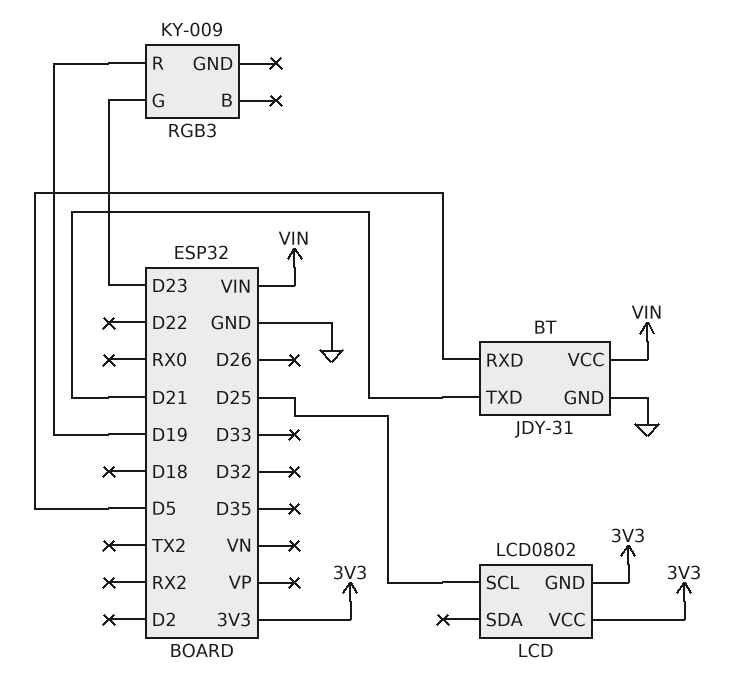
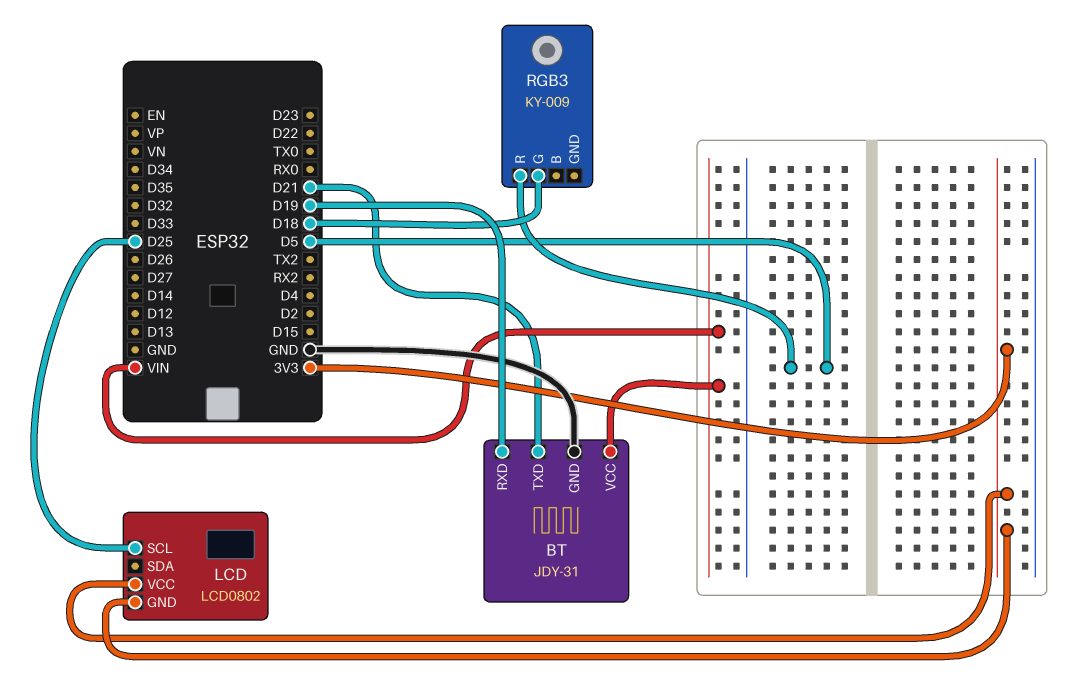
BT pin RXD: D5 -> D19
RGB3 pin G: D23 -> D18
RGB3 pin R: D19 -> D5

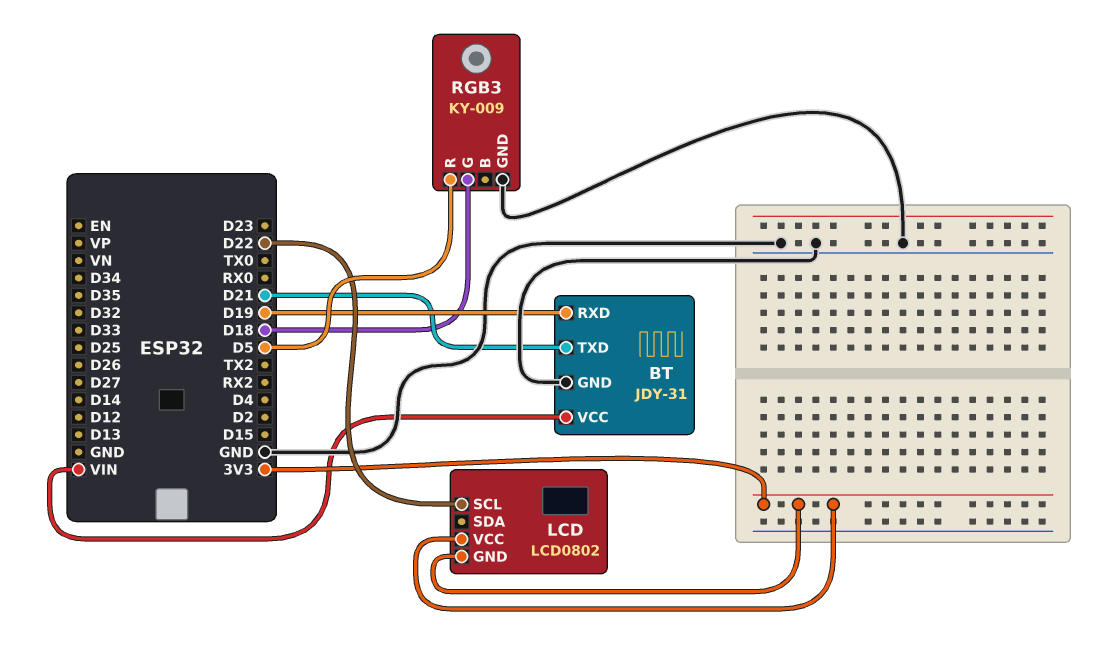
LCD pin SCL: D25 -> D22
RGB3 pin GND: none -> GND

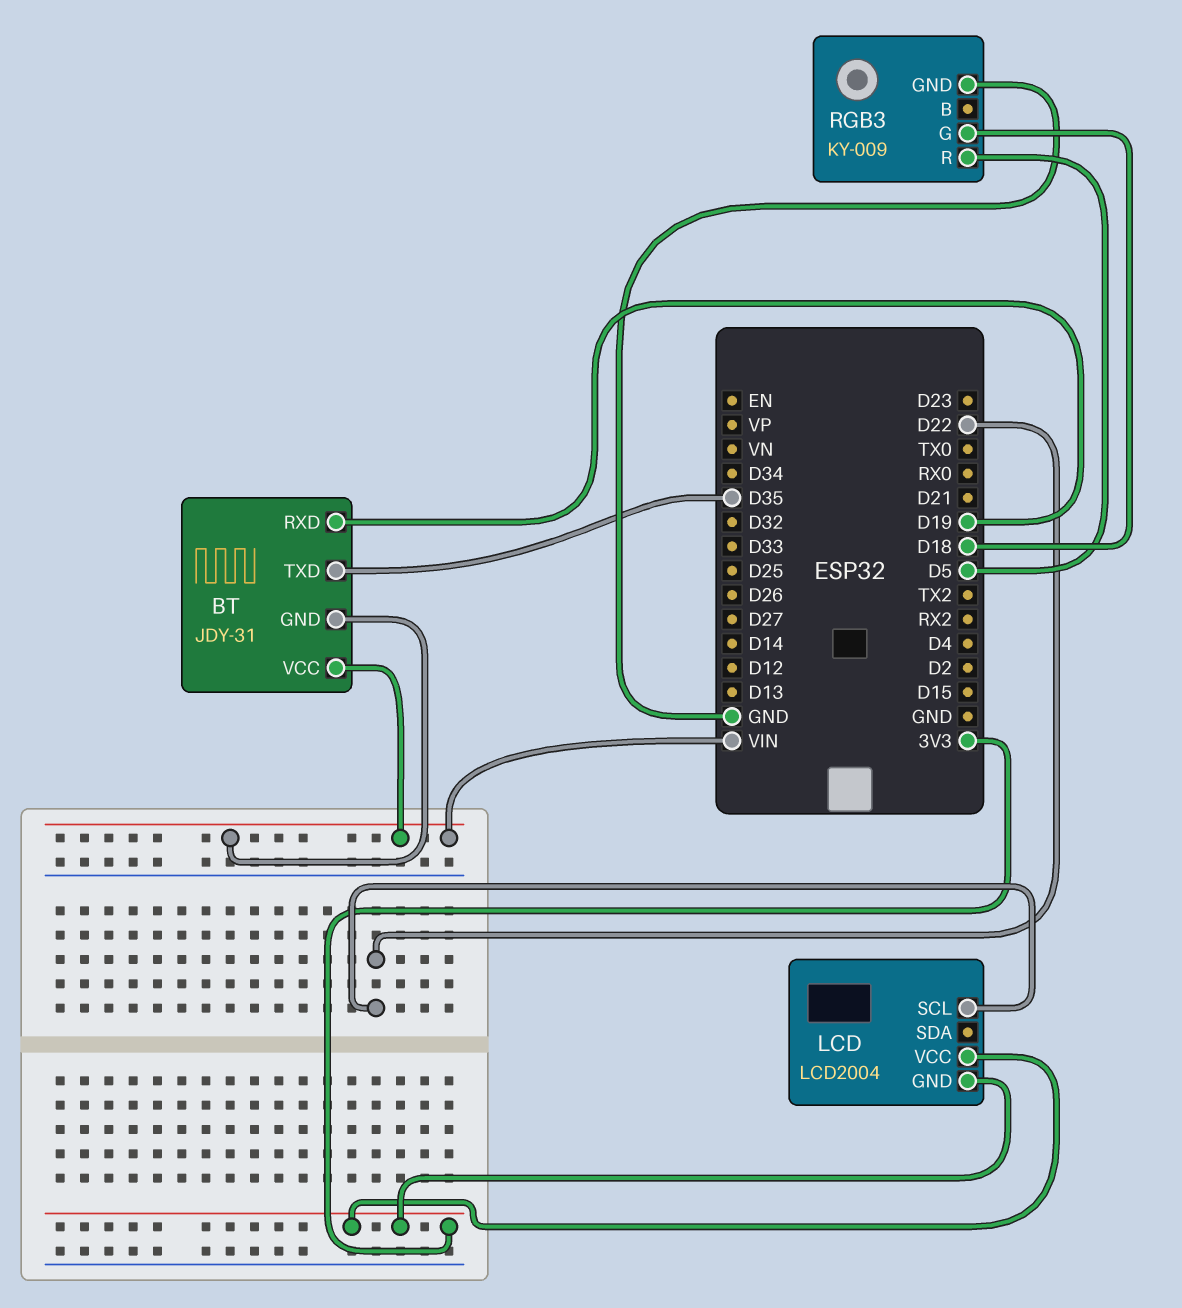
BT pin GND: GND -> VIN
BT pin TXD: D21 -> D35
LCD: LCD0802 -> LCD2004

